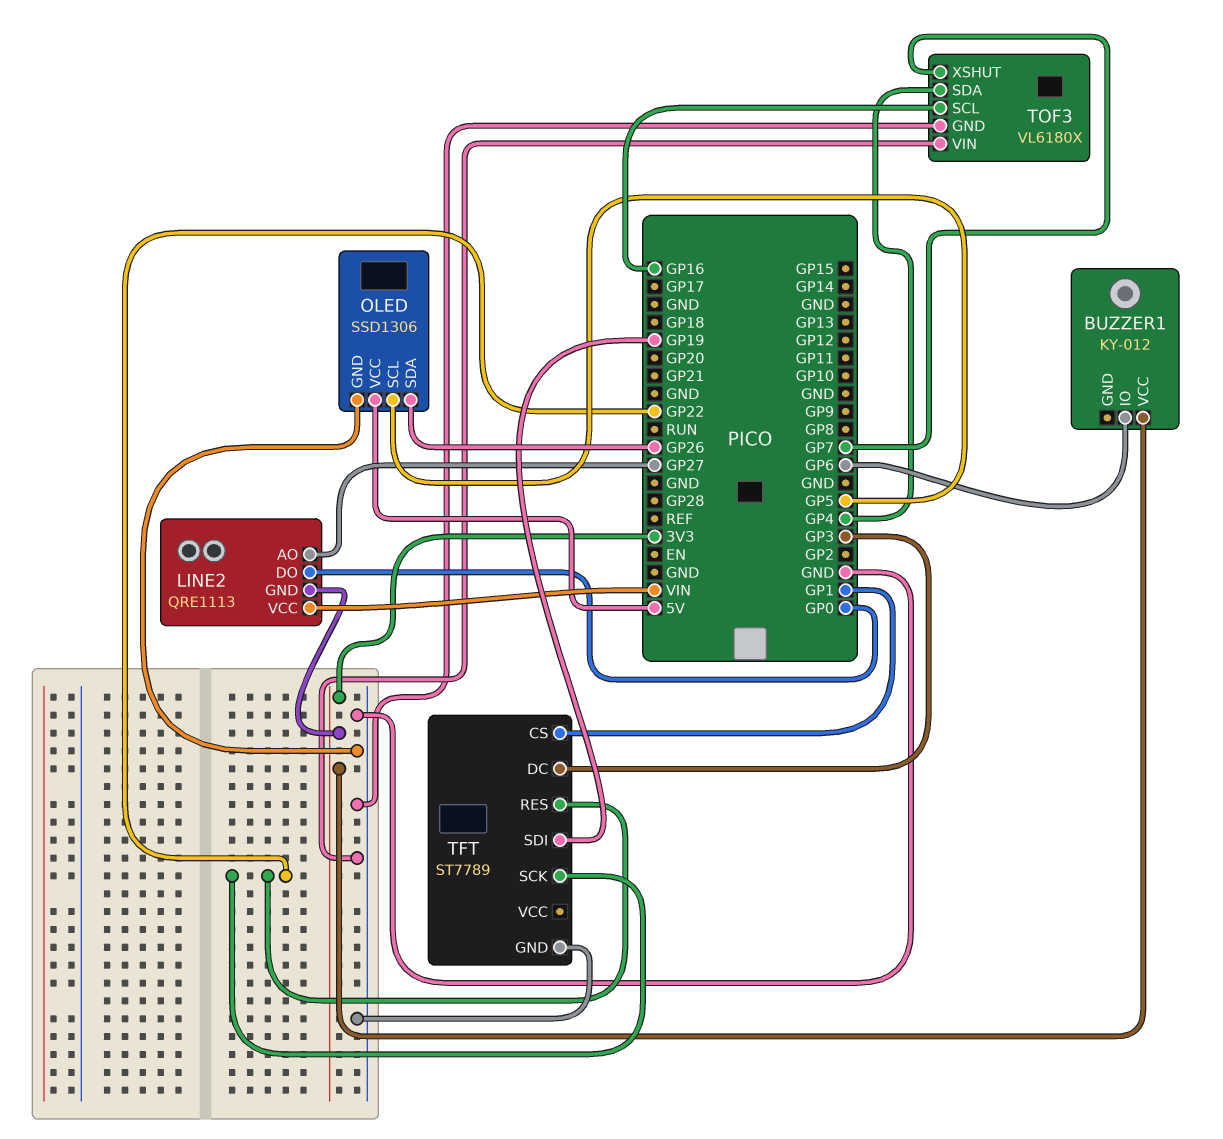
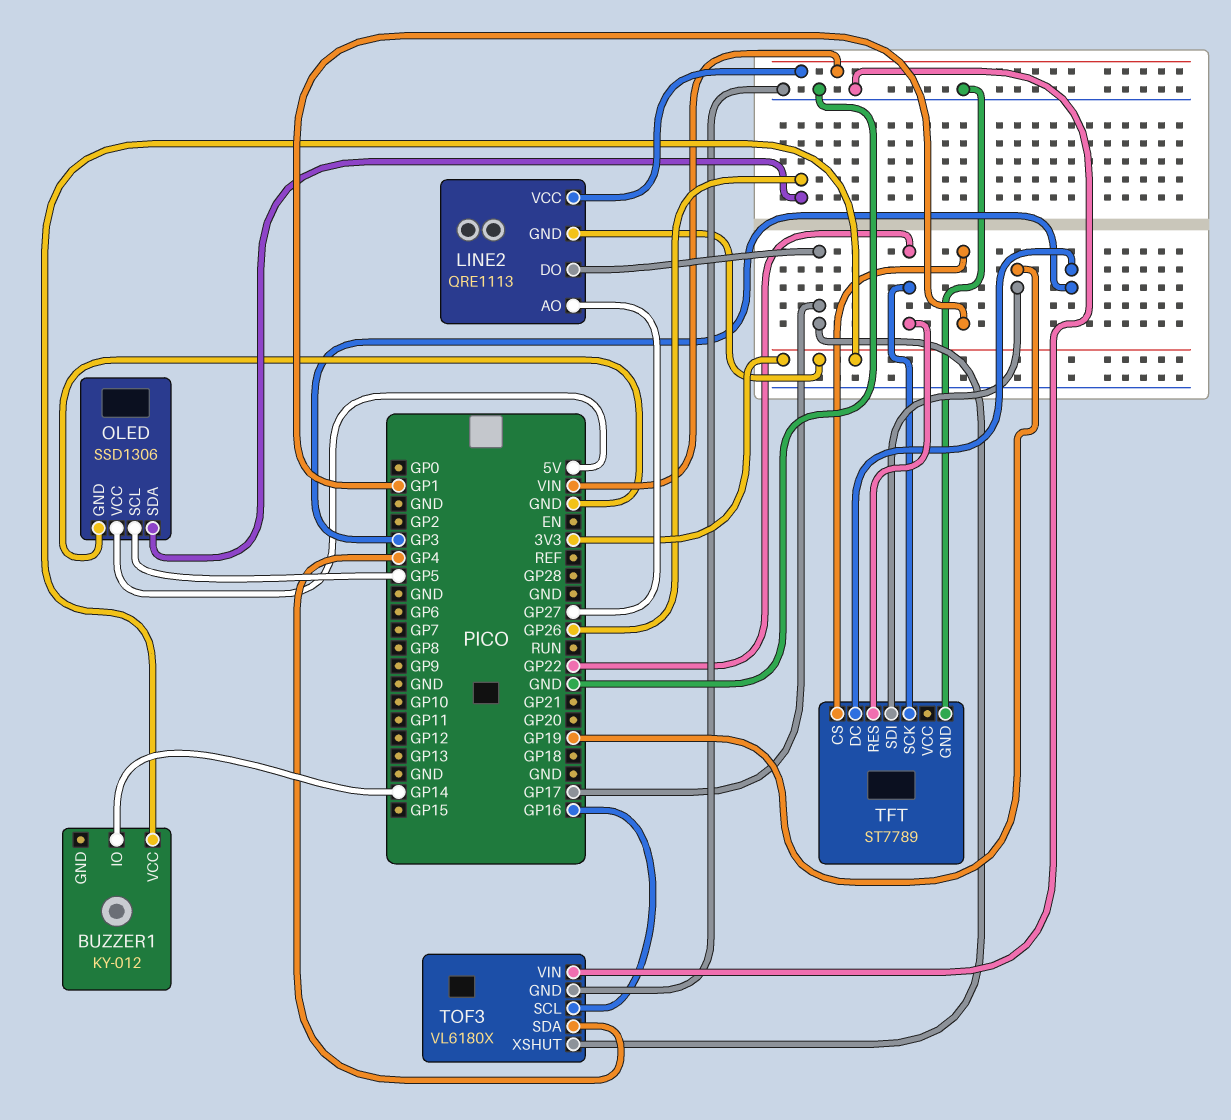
BUZZER1 pin IO: GP6 -> GP14
LINE2 pin DO: GP0 -> GP17
TOF3 pin XSHUT: GP7 -> GP17

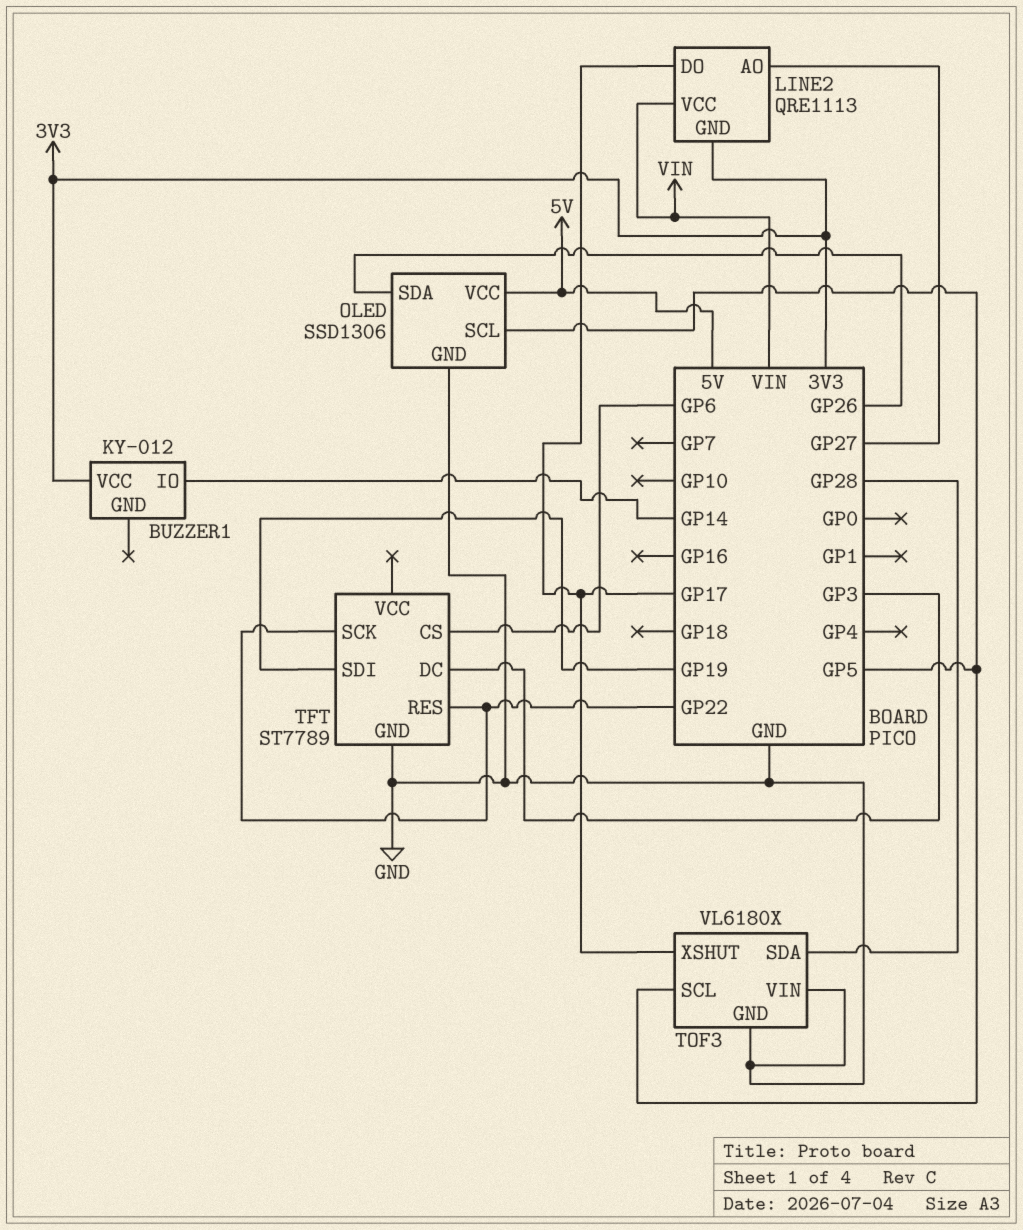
TFT pin CS: GP1 -> GP6
TOF3 pin SCL: GP16 -> GP5
TOF3 pin SDA: GP4 -> GP28

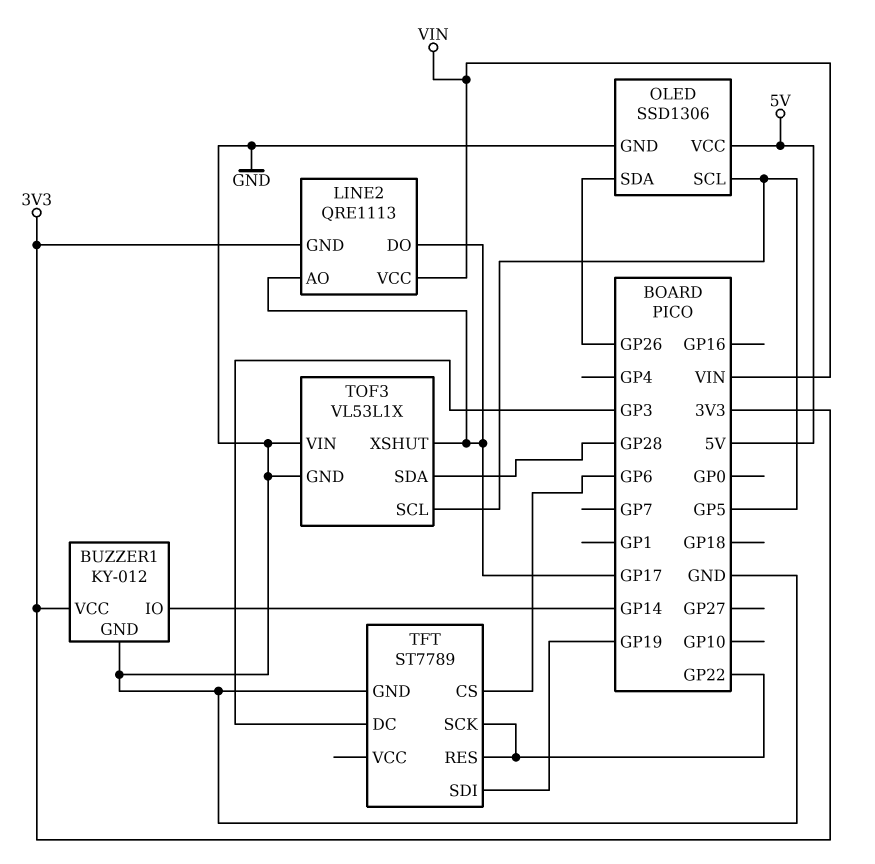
BUZZER1 pin GND: none -> GND
LINE2 pin AO: GP27 -> GP17
TOF3: VL6180X -> VL53L1X

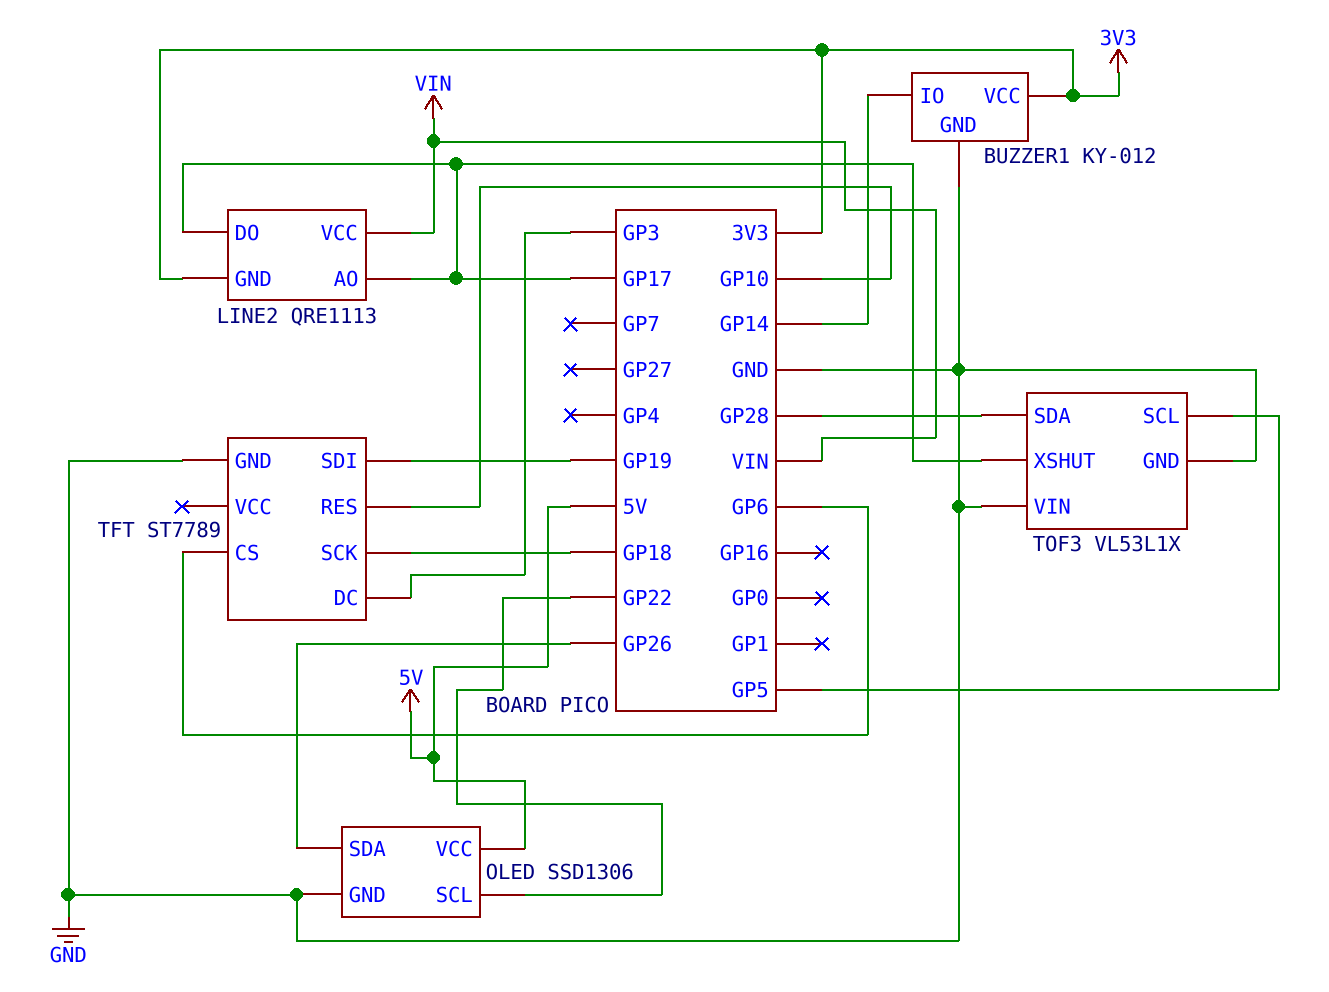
OLED pin SCL: GP5 -> GP22
TFT pin RES: GP22 -> GP10
TFT pin SCK: GP22 -> GP18

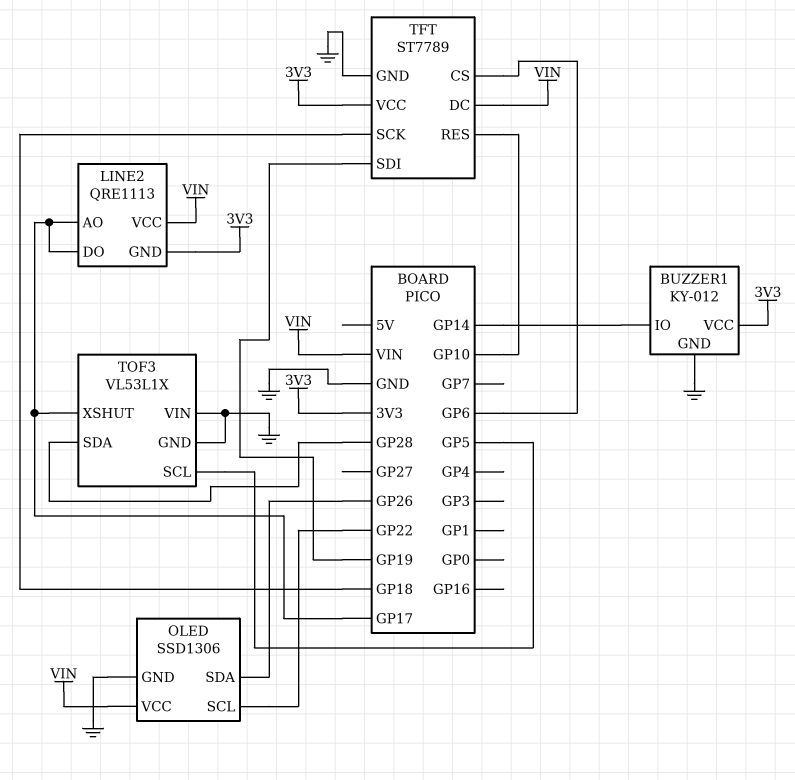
OLED pin VCC: 5V -> VIN
TFT pin DC: GP3 -> VIN
TFT pin VCC: none -> 3V3

